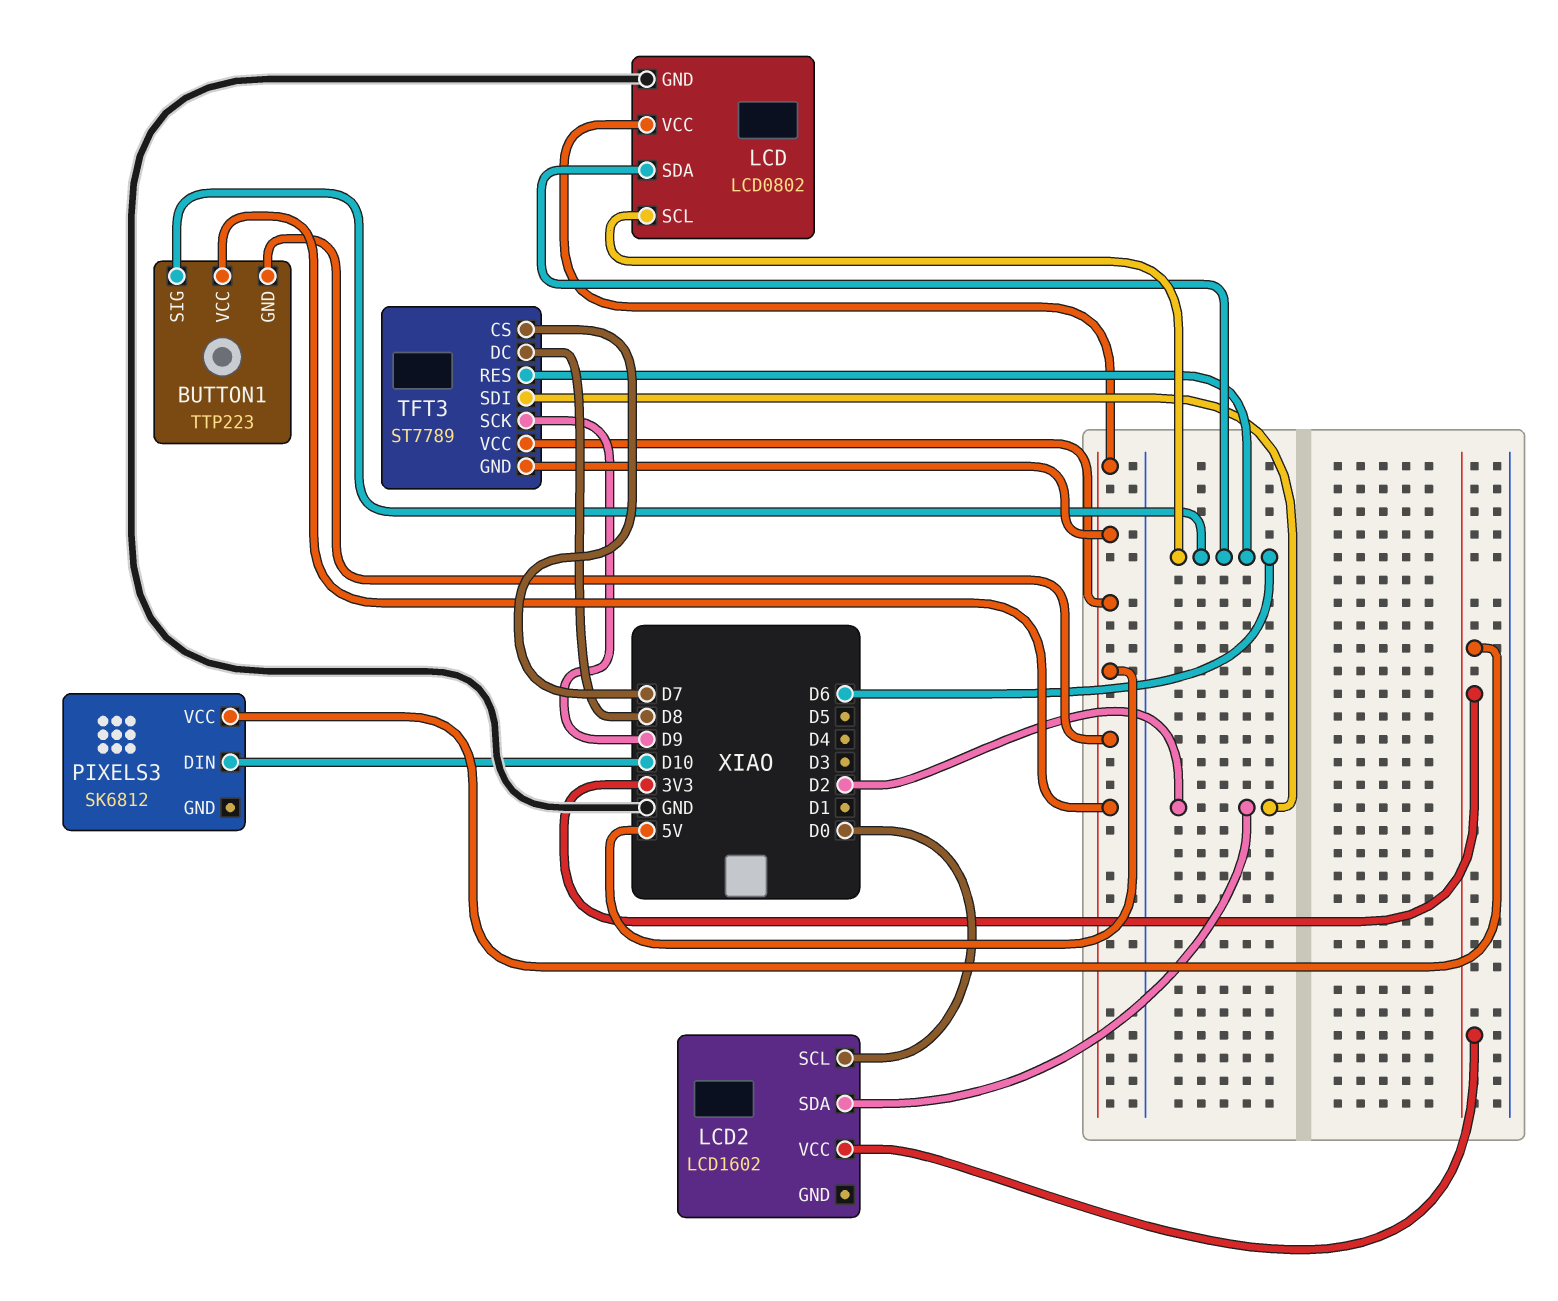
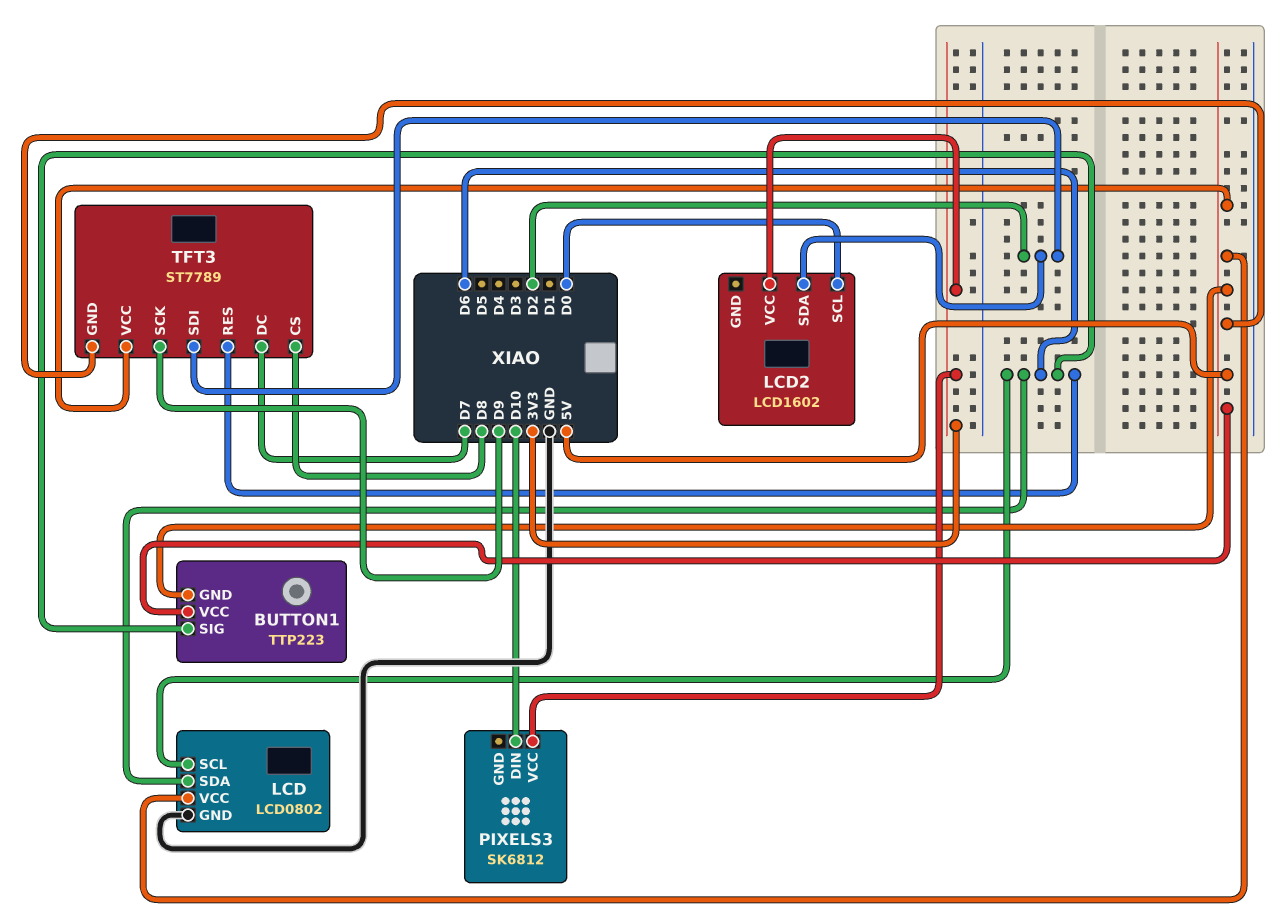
TFT3 pin CS: D7 -> D8
TFT3 pin DC: D8 -> D7

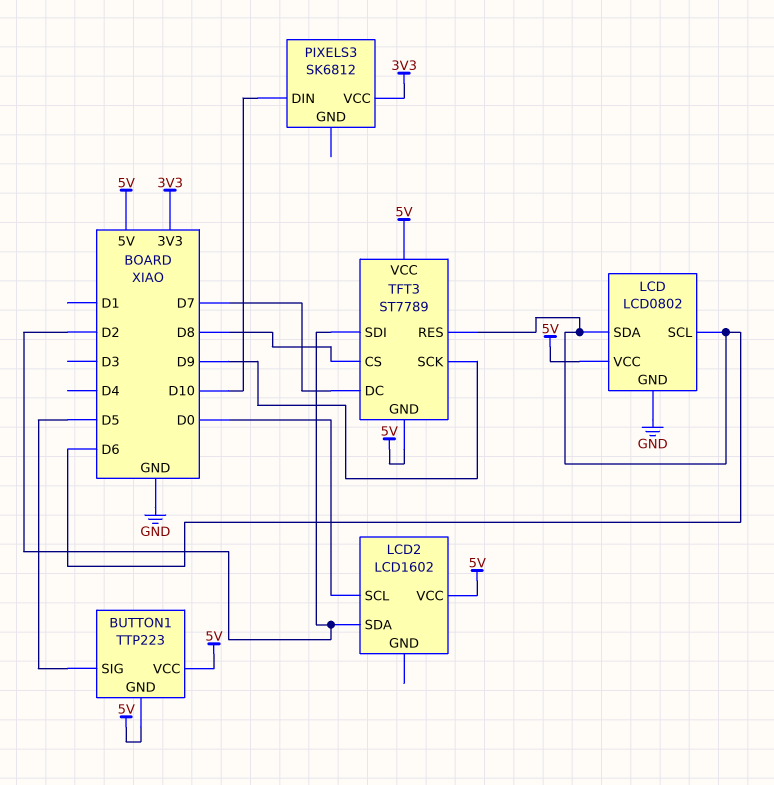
BUTTON1 pin SIG: D6 -> D5
LCD2 pin VCC: 3V3 -> 5V

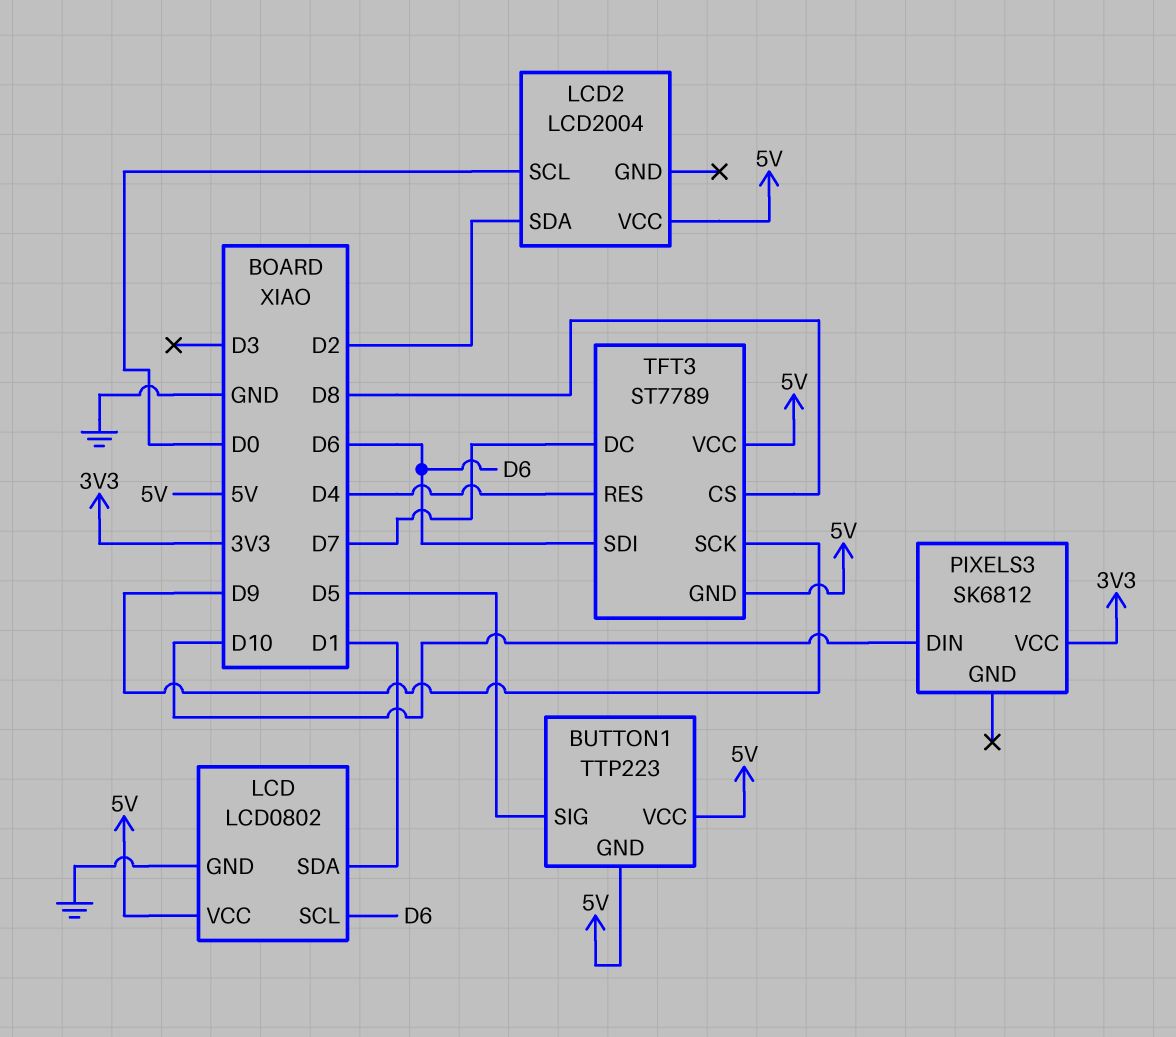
LCD pin SDA: D6 -> D1
LCD2: LCD1602 -> LCD2004
TFT3 pin RES: D6 -> D4
TFT3 pin SDI: D2 -> D6

